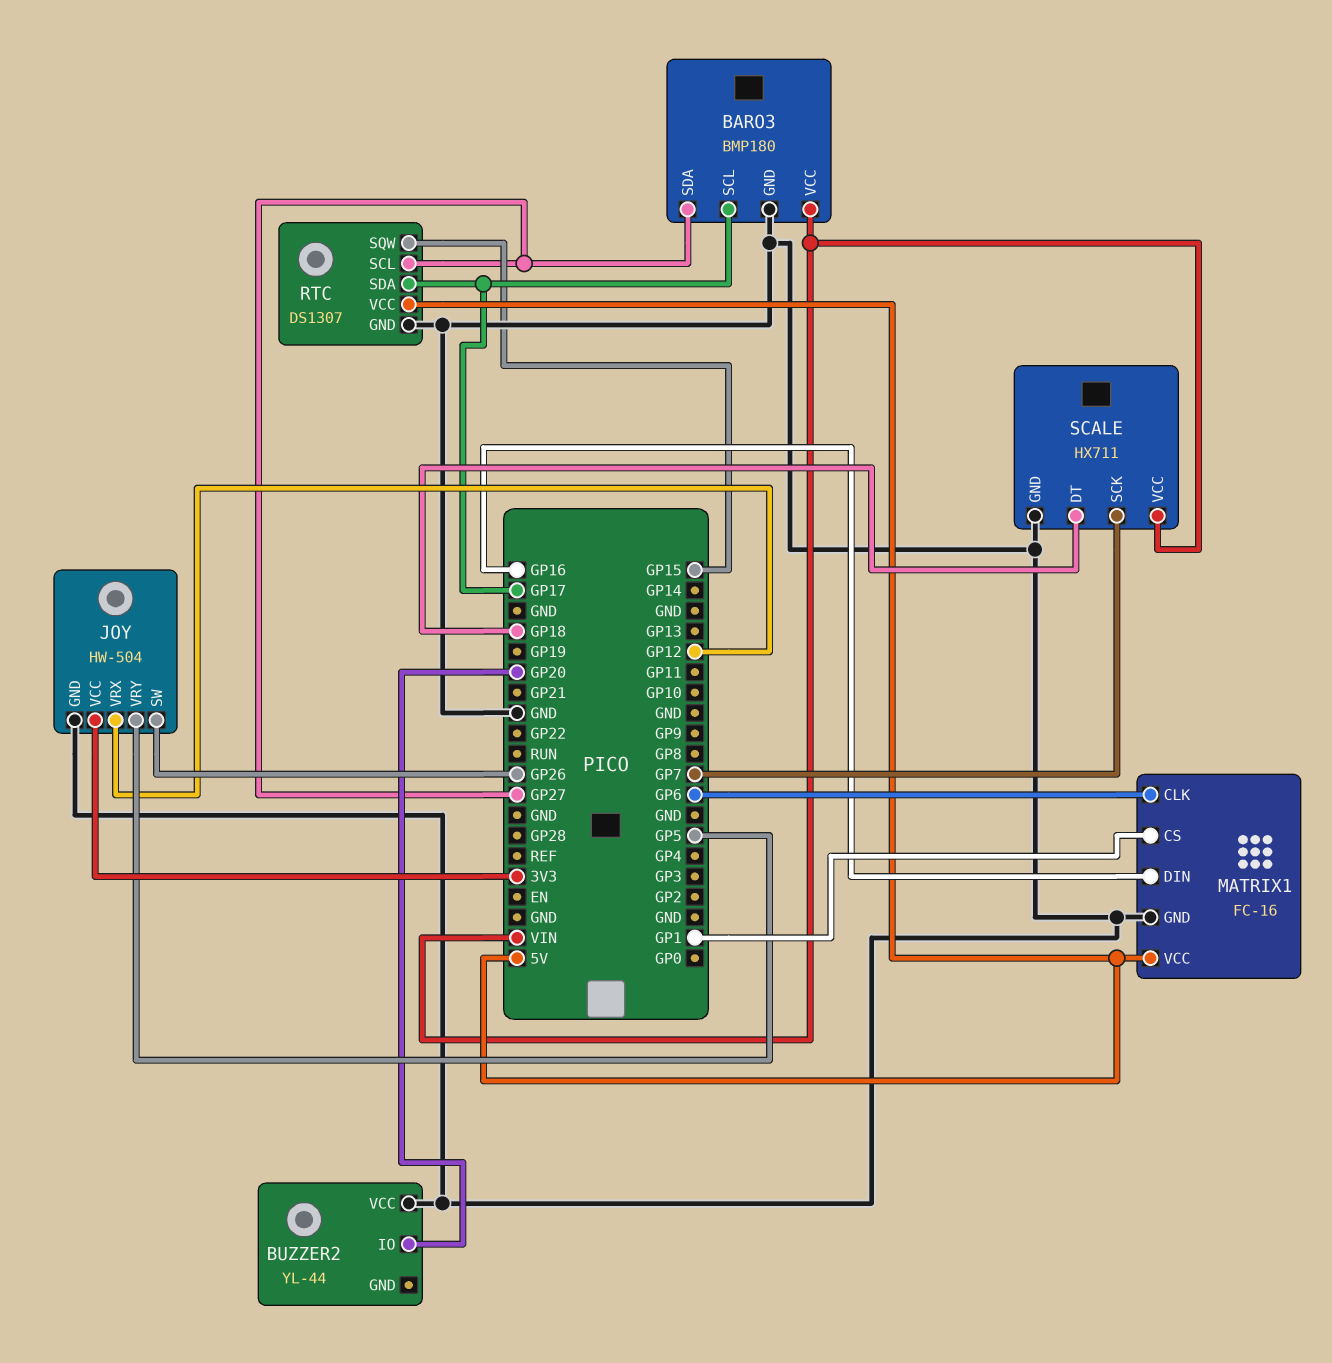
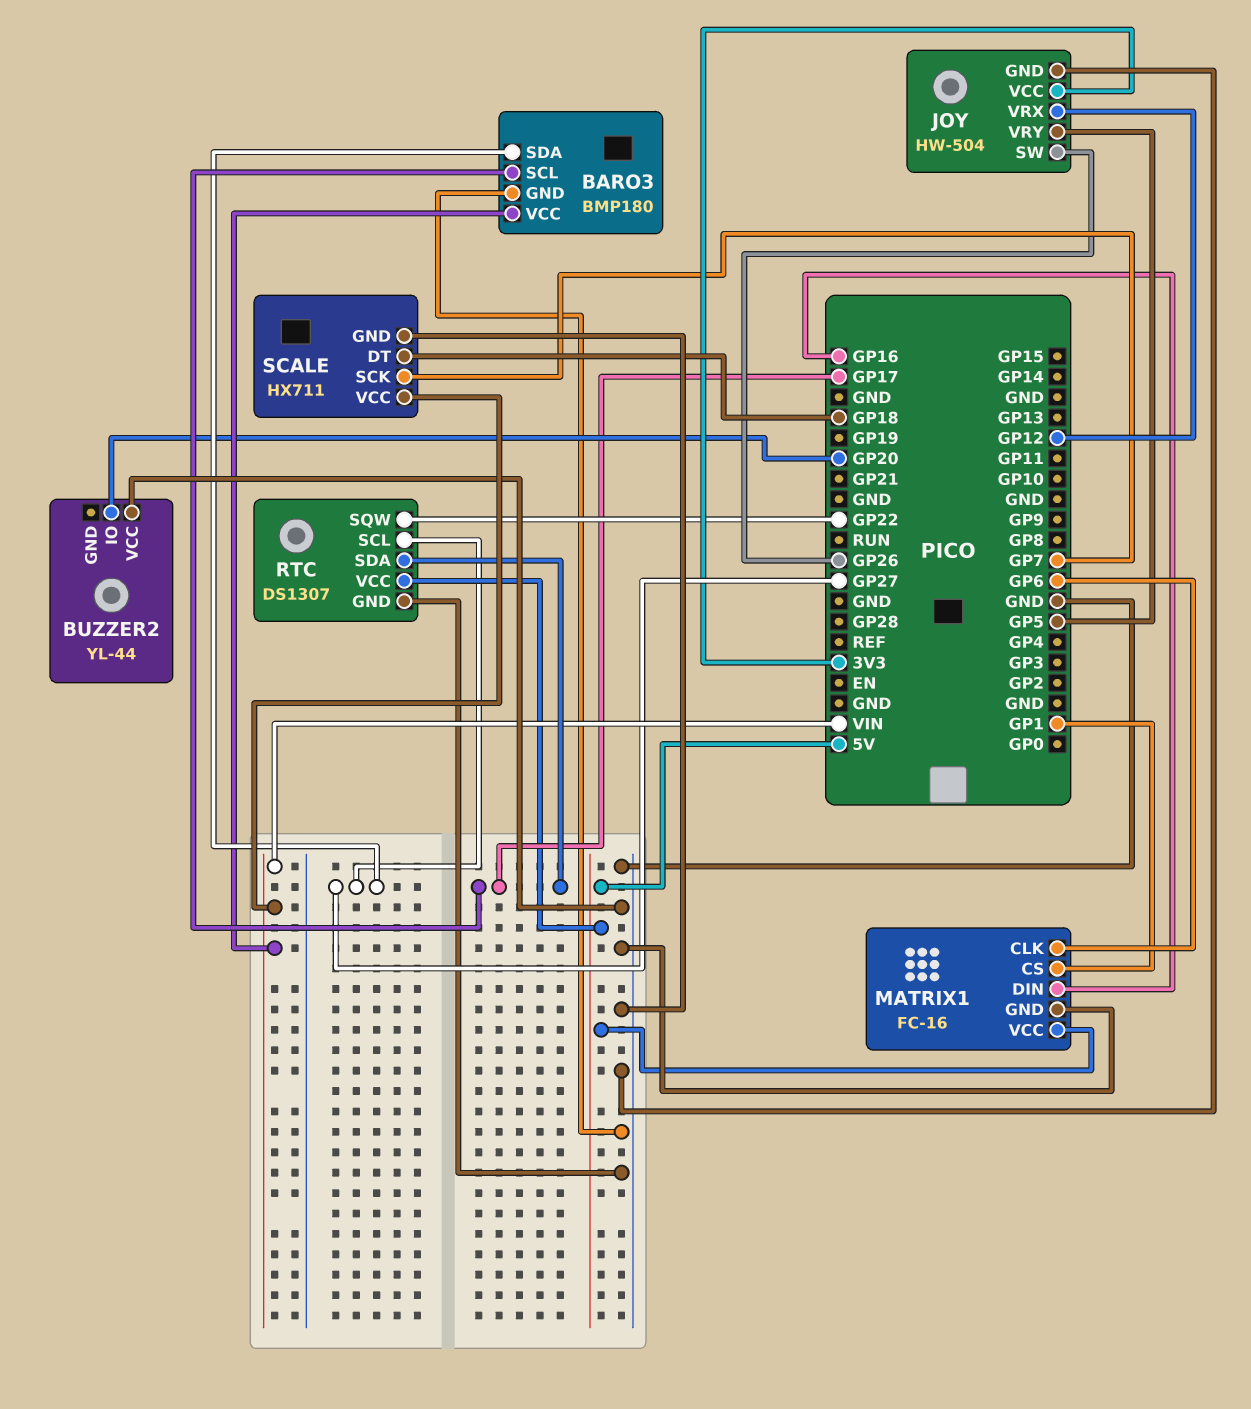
RTC pin SQW: GP15 -> GP22

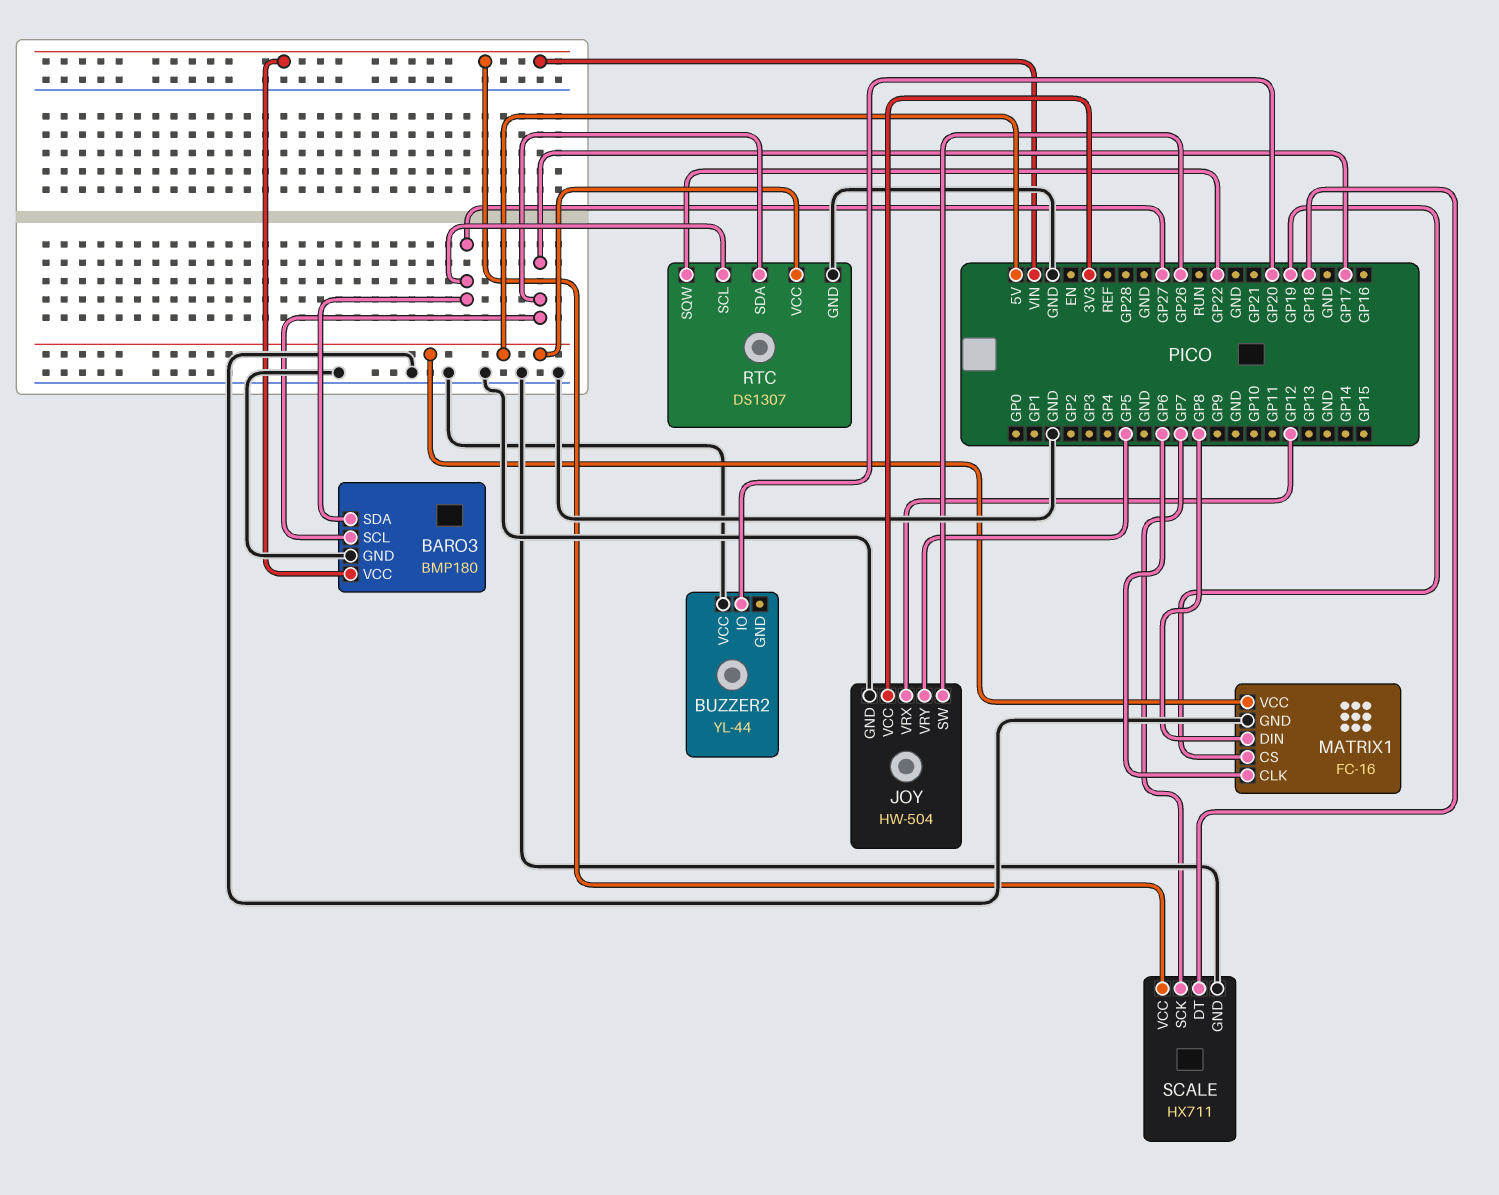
MATRIX1 pin CS: GP1 -> GP19
MATRIX1 pin DIN: GP16 -> GP8

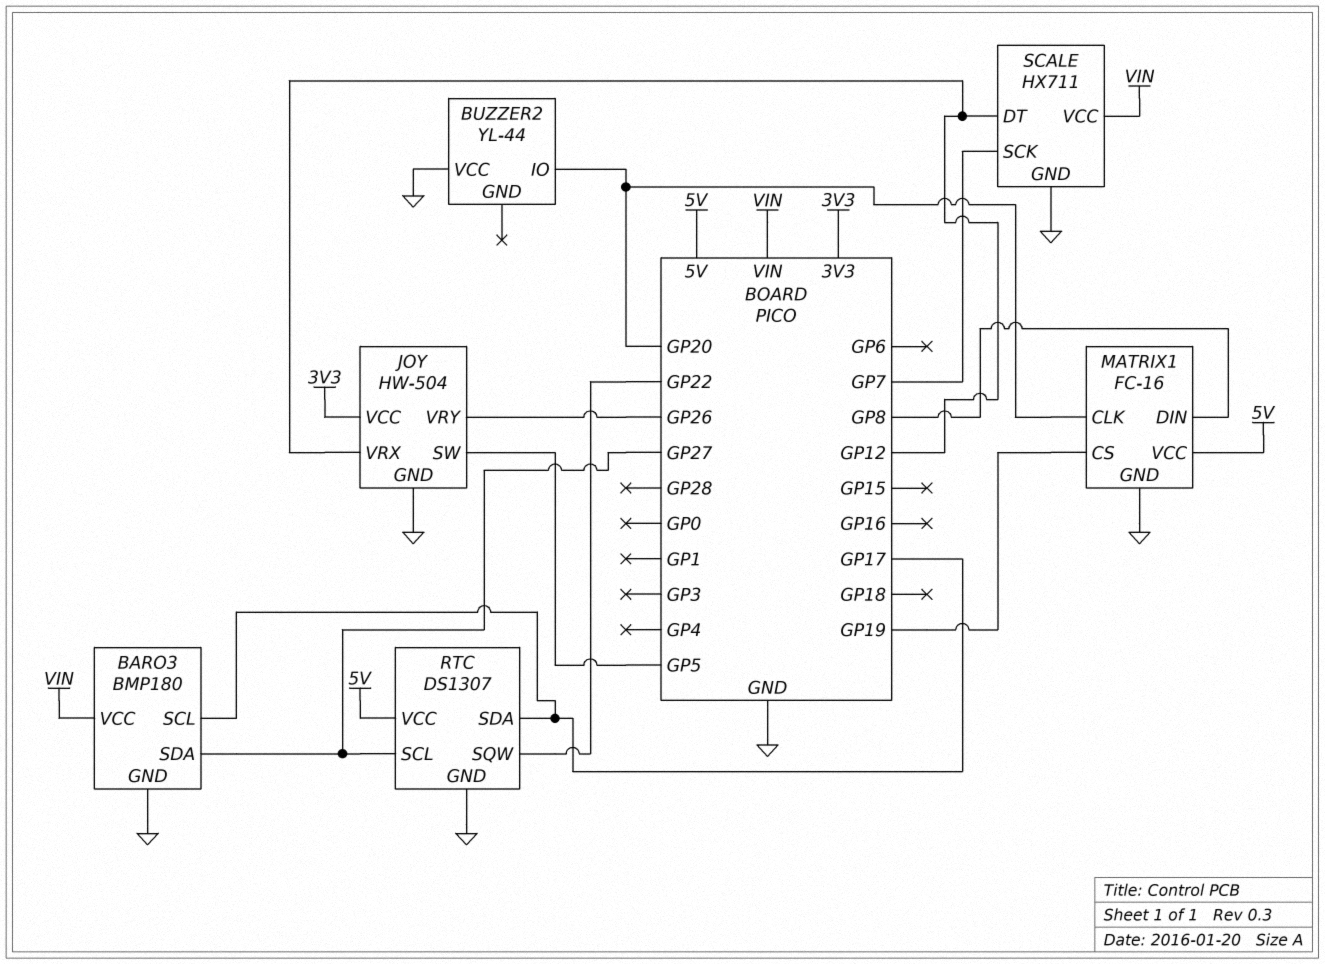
JOY pin SW: GP26 -> GP5
JOY pin VRY: GP5 -> GP26
MATRIX1 pin CLK: GP6 -> GP20
SCALE pin DT: GP18 -> GP12

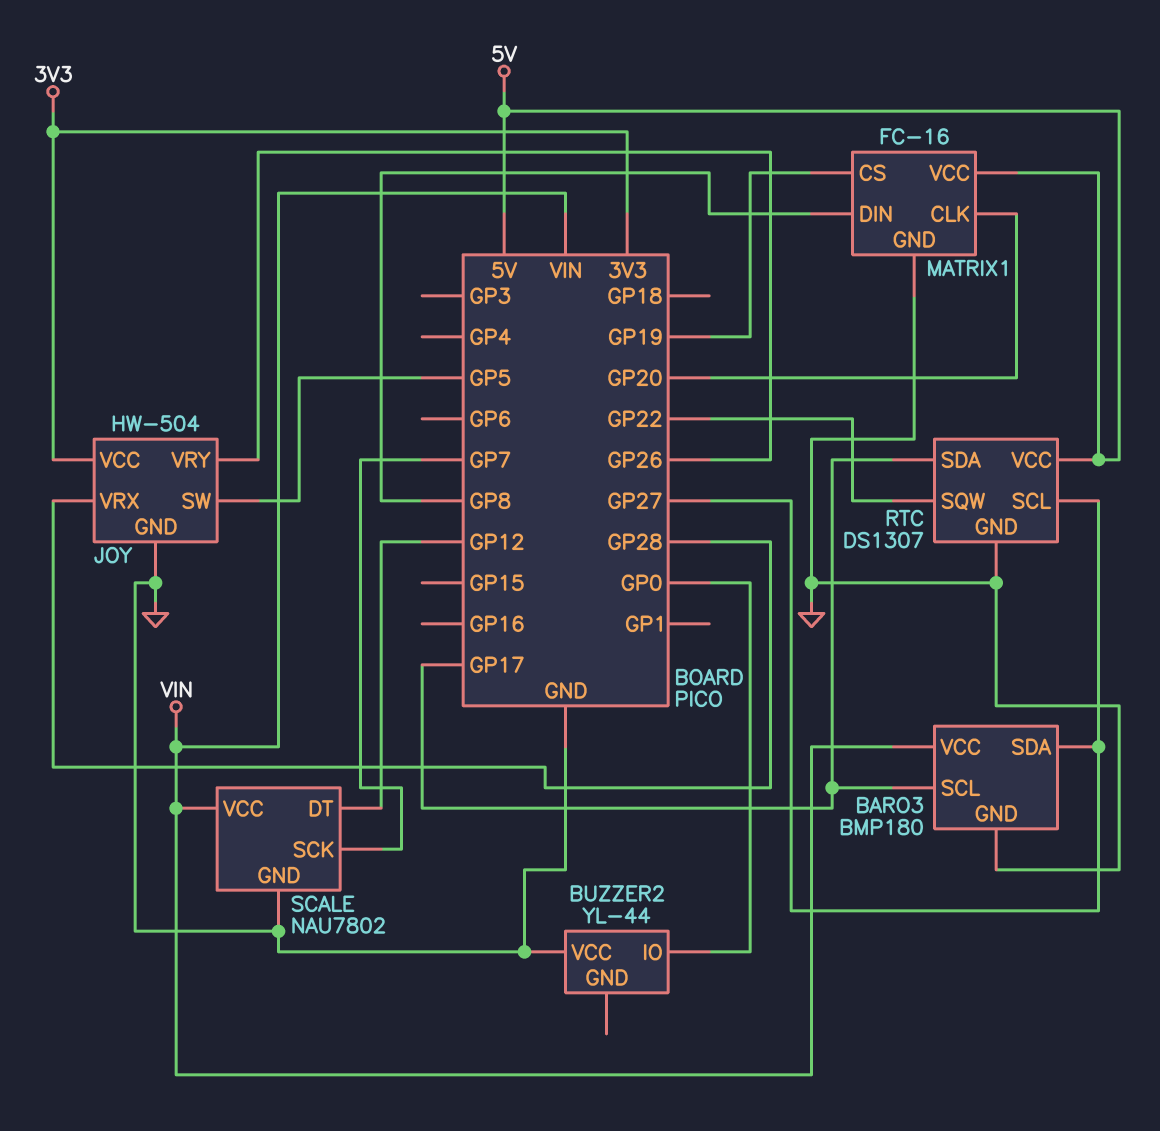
BUZZER2 pin IO: GP20 -> GP0
JOY pin VRX: GP12 -> GP28
SCALE: HX711 -> NAU7802

